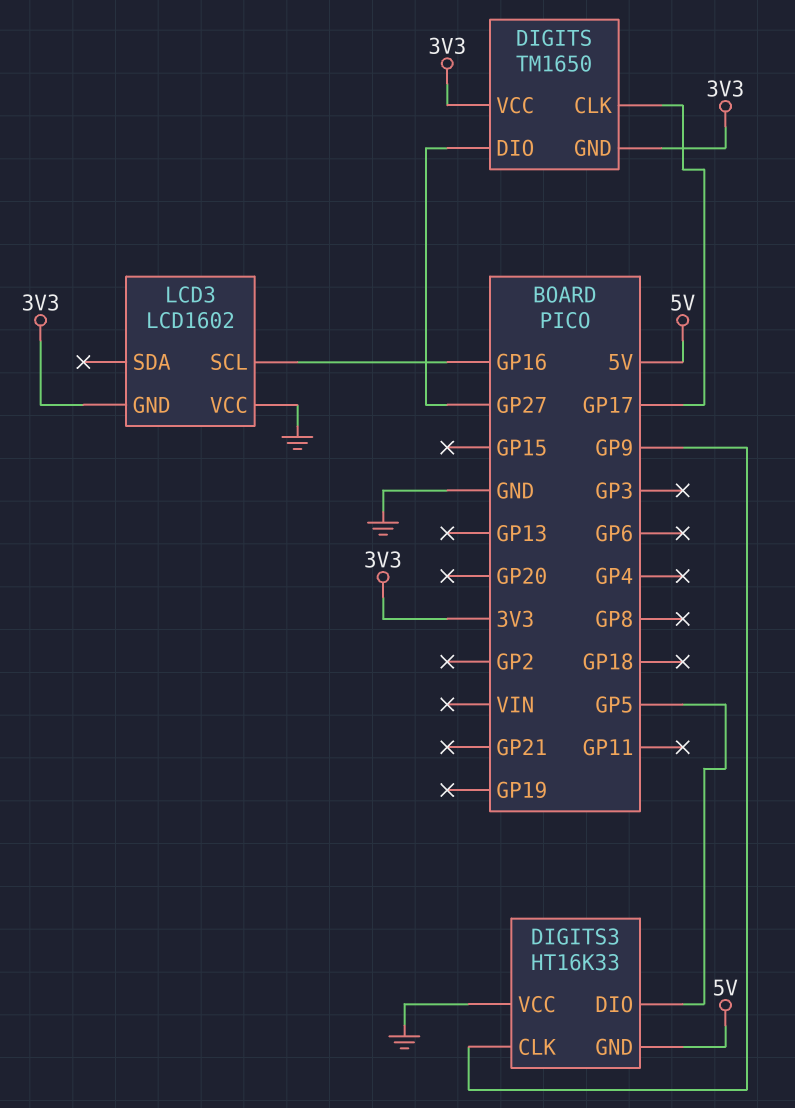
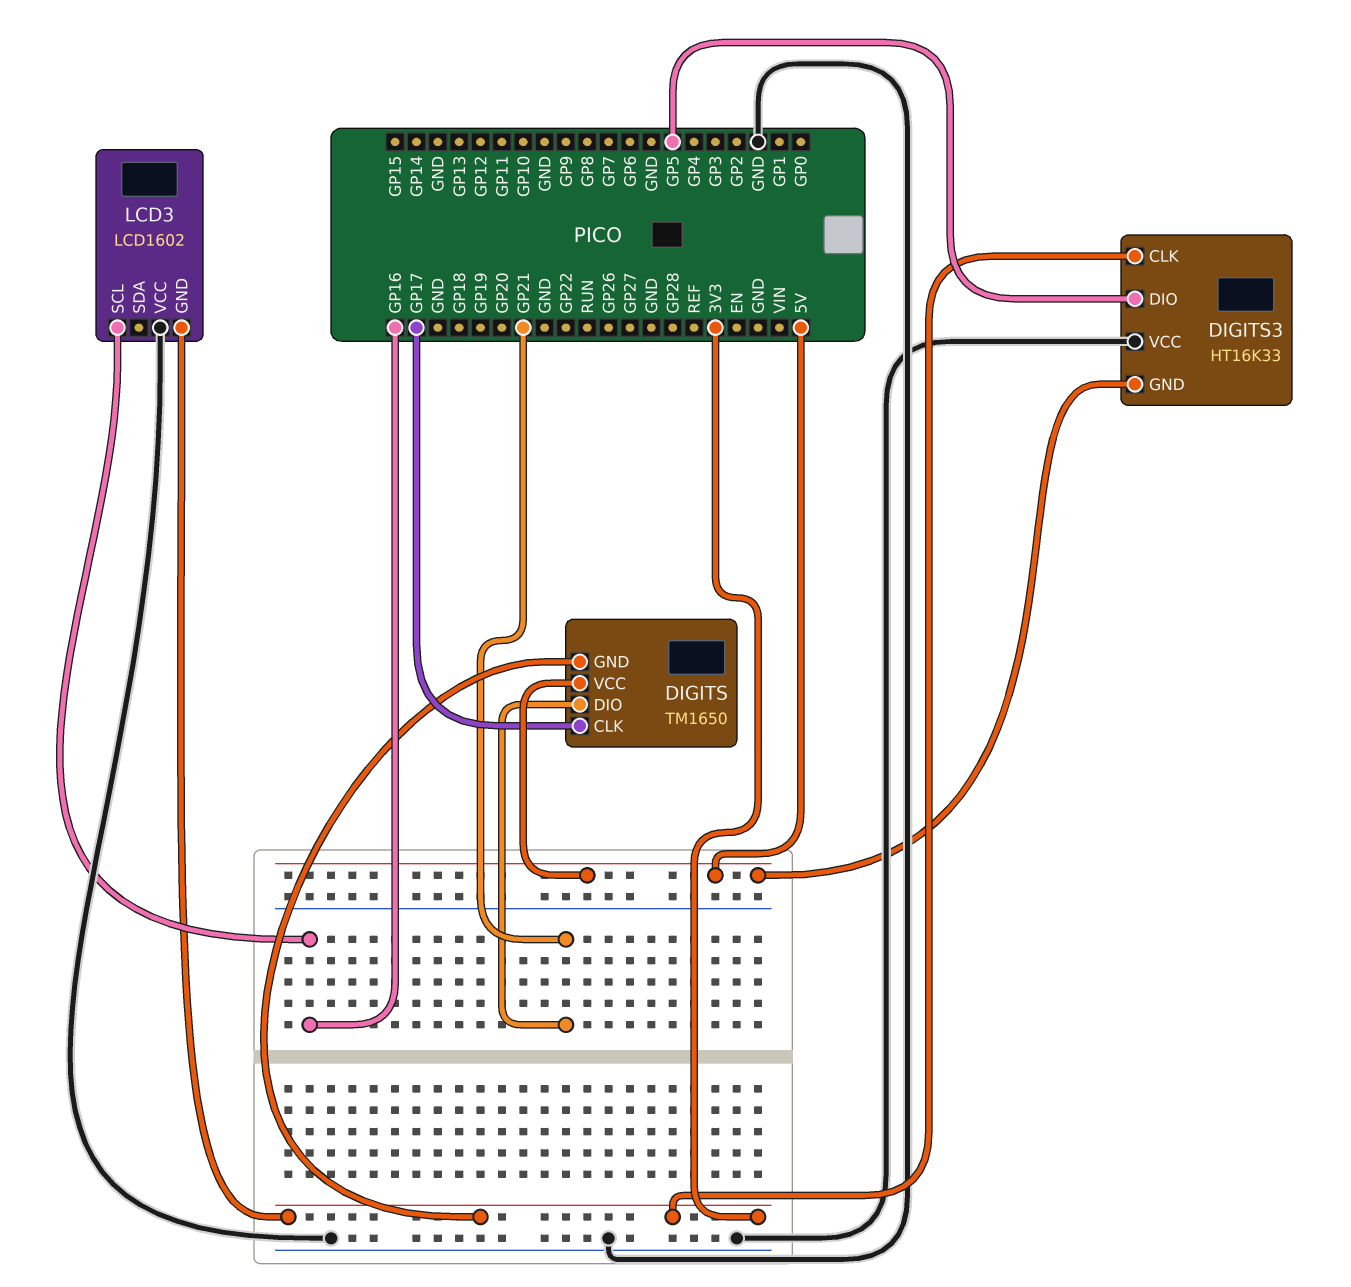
DIGITS pin DIO: GP27 -> GP21
DIGITS pin VCC: 3V3 -> 5V
DIGITS3 pin CLK: GP9 -> 3V3

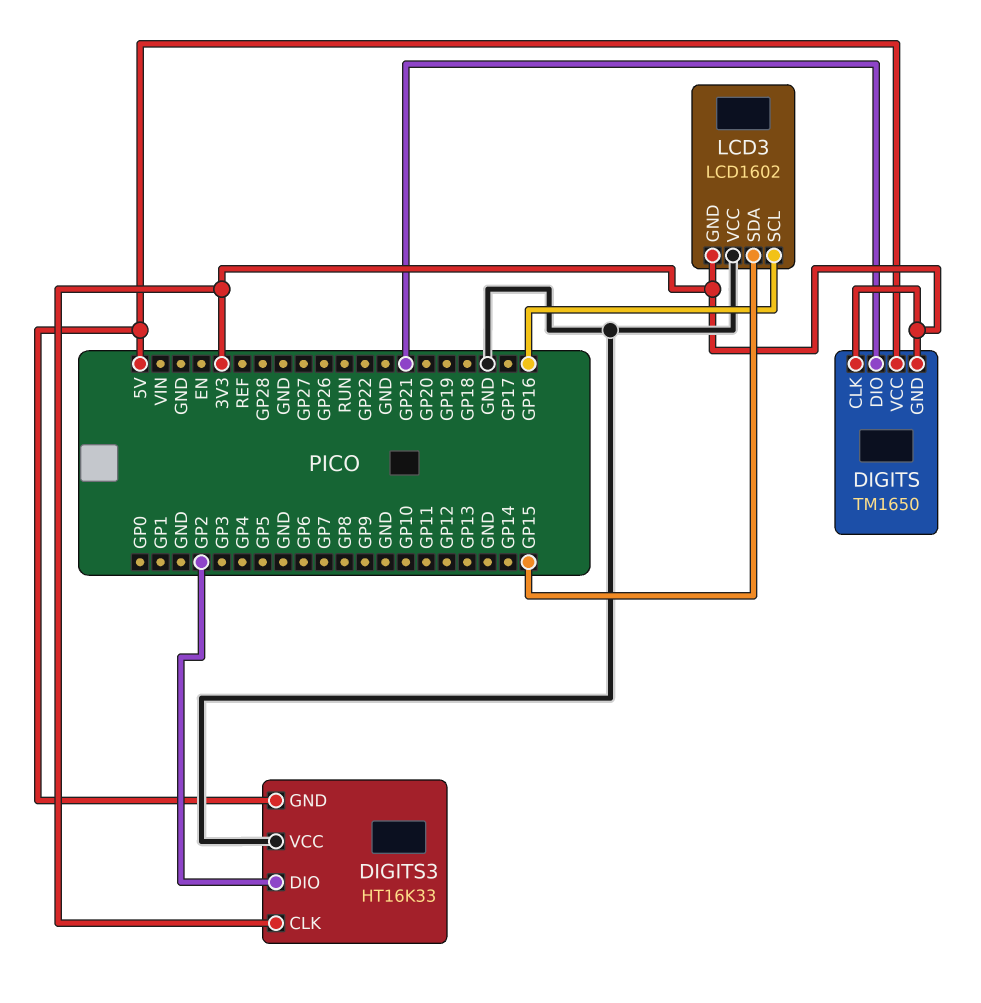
DIGITS pin CLK: GP17 -> 3V3
DIGITS3 pin DIO: GP5 -> GP2
LCD3 pin SDA: none -> GP15

